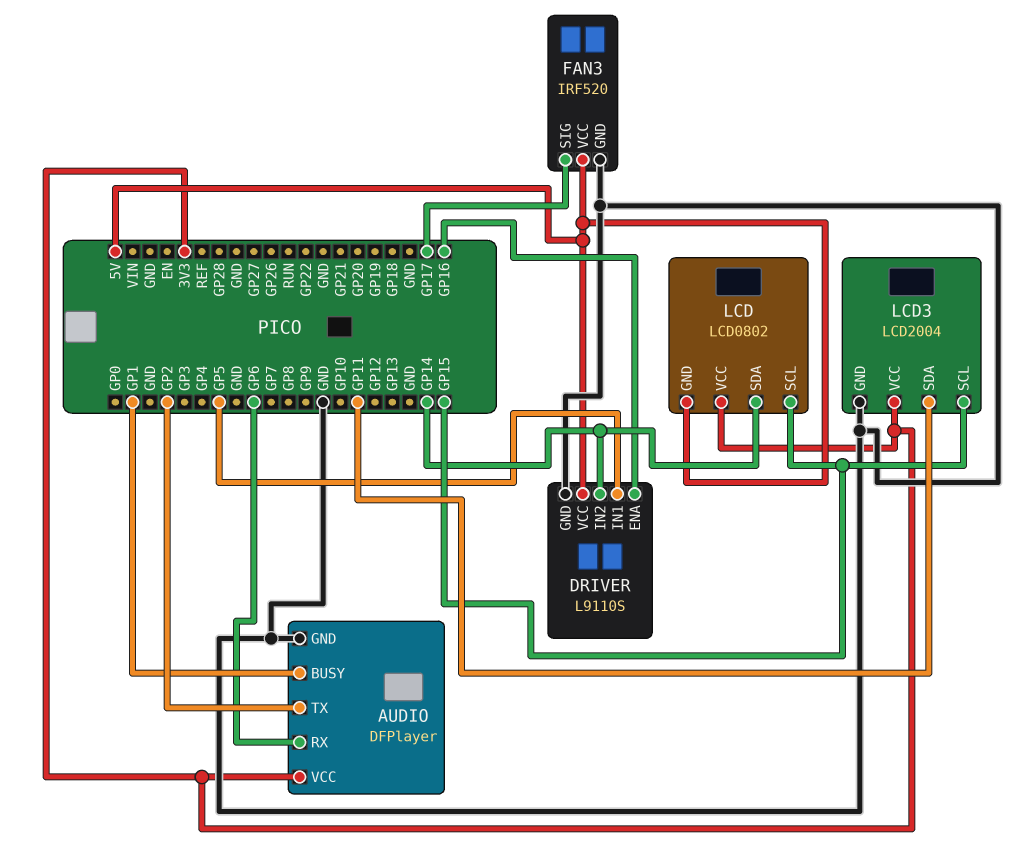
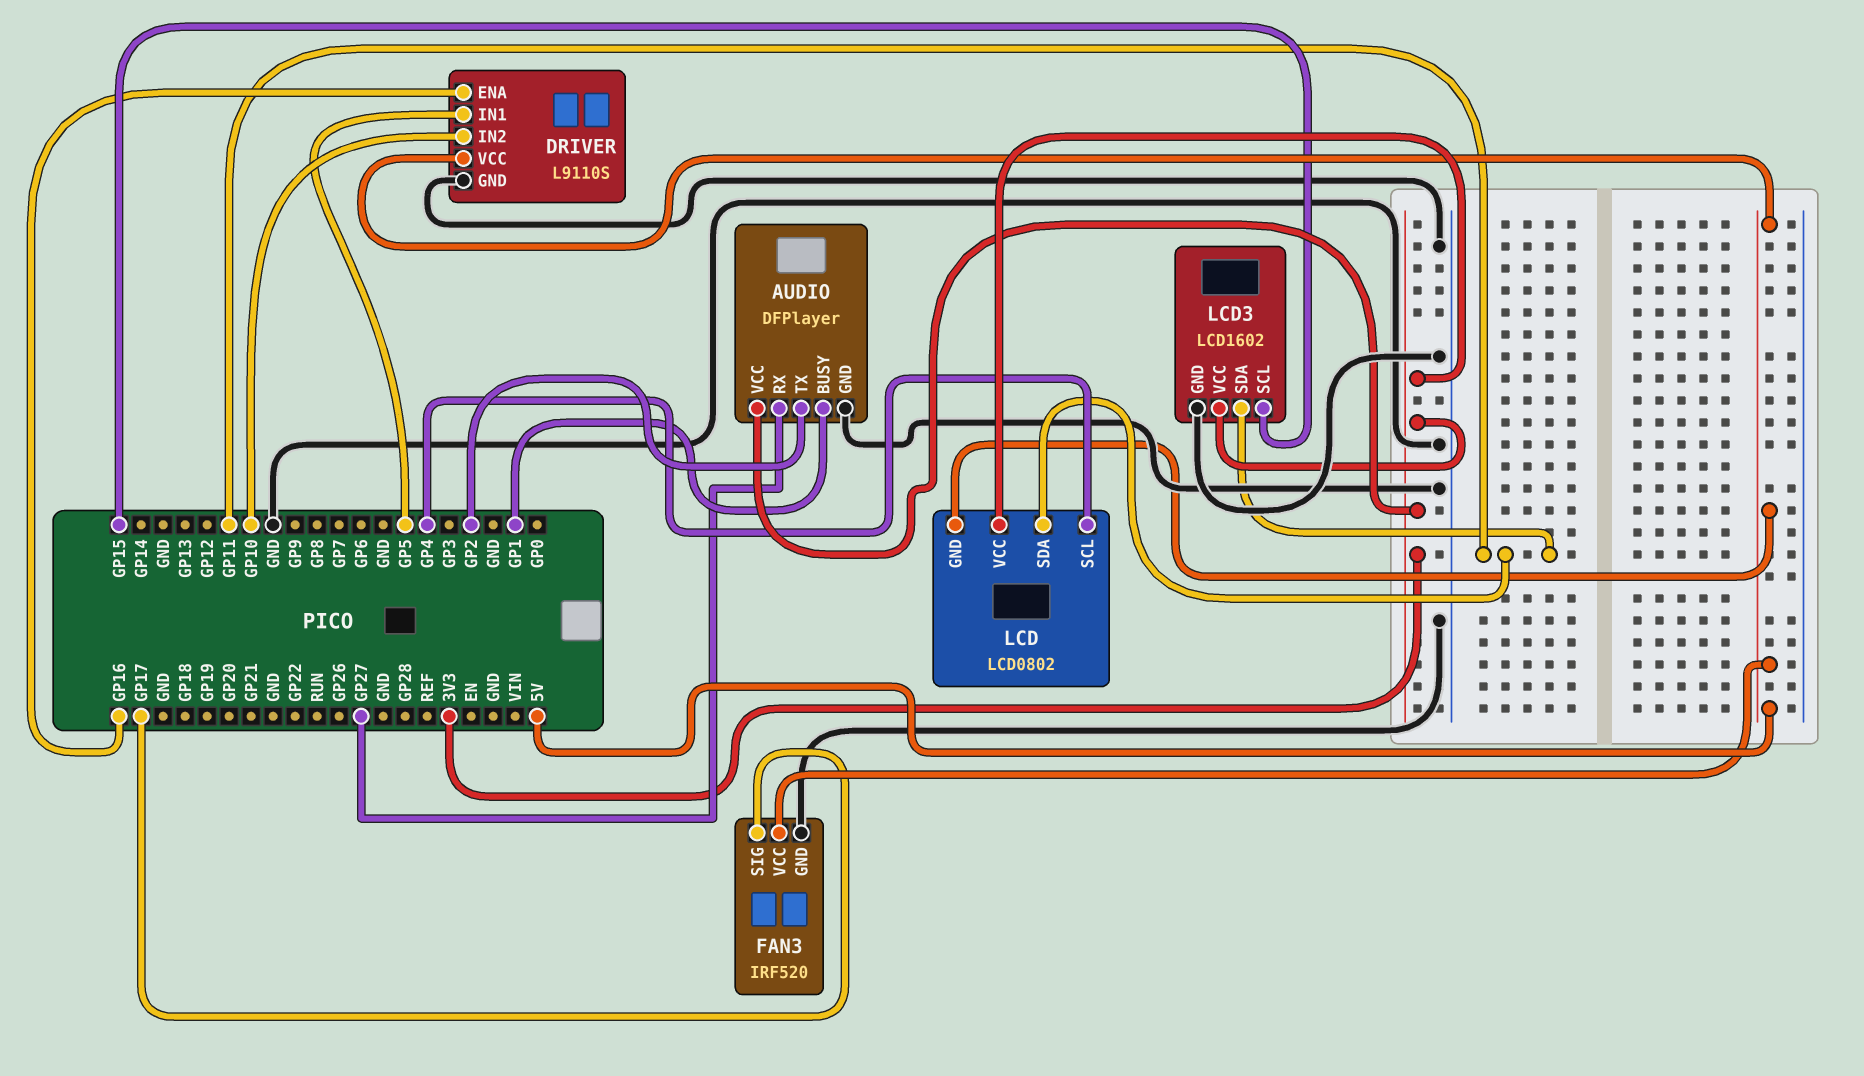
AUDIO pin RX: GP6 -> GP27
DRIVER pin IN2: GP14 -> GP10
LCD pin SCL: GP15 -> GP4
LCD pin SDA: GP14 -> GP11
LCD3: LCD2004 -> LCD1602

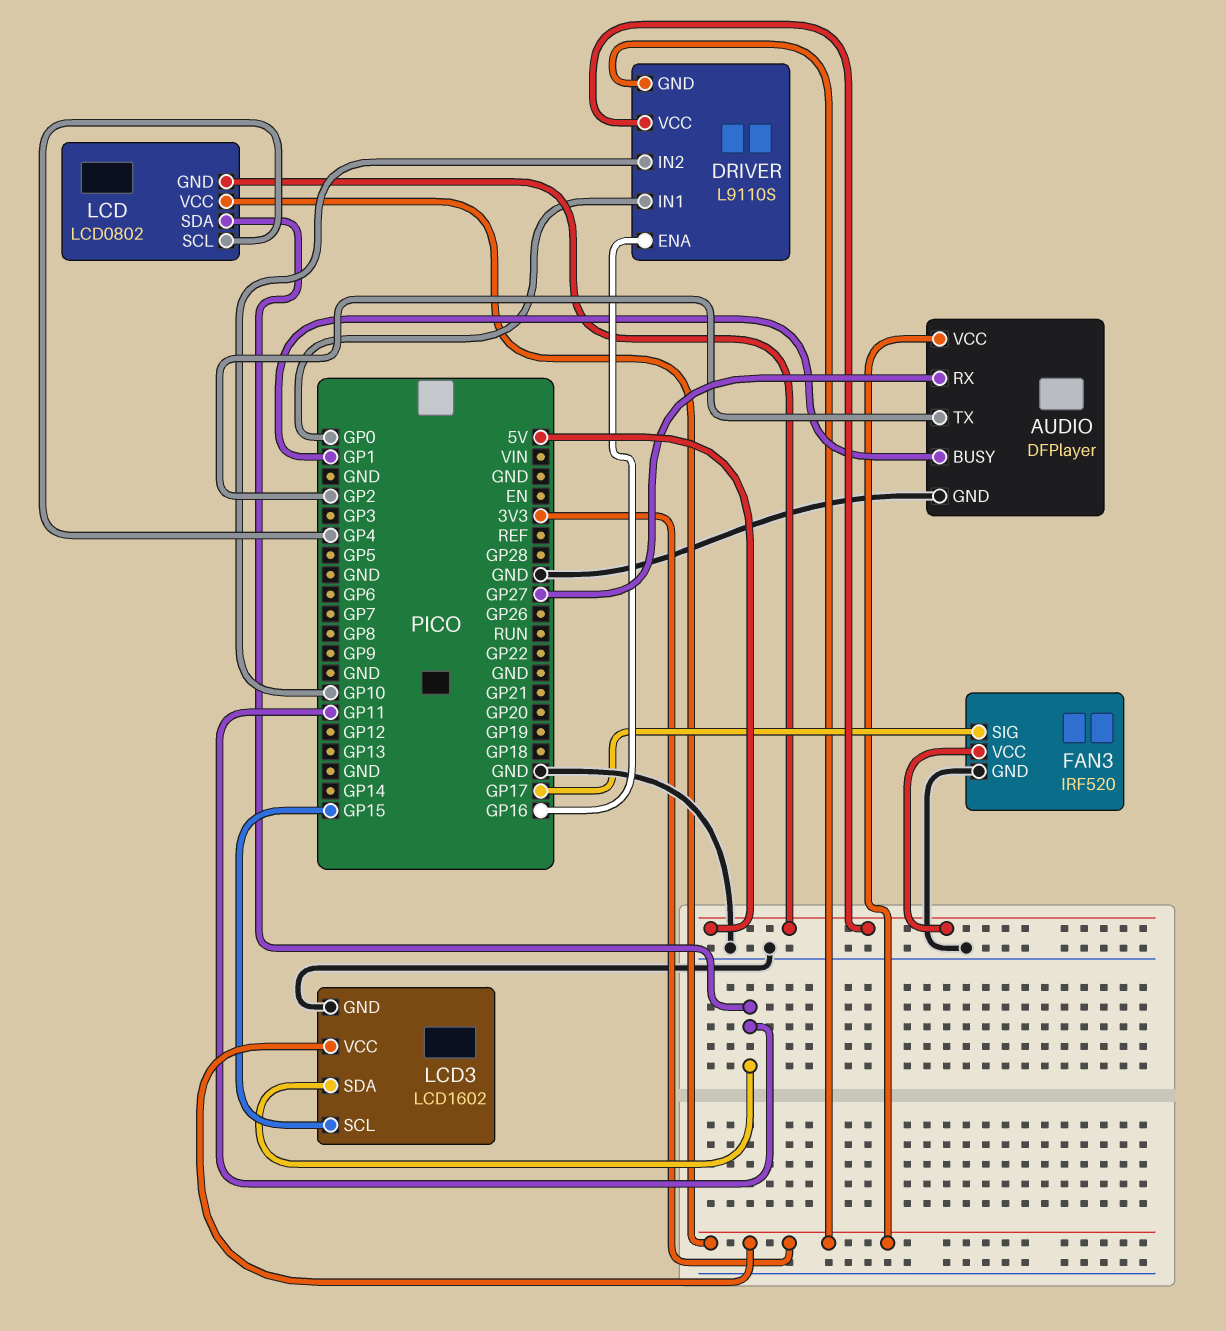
DRIVER pin GND: GND -> 3V3
DRIVER pin IN1: GP5 -> GP0

